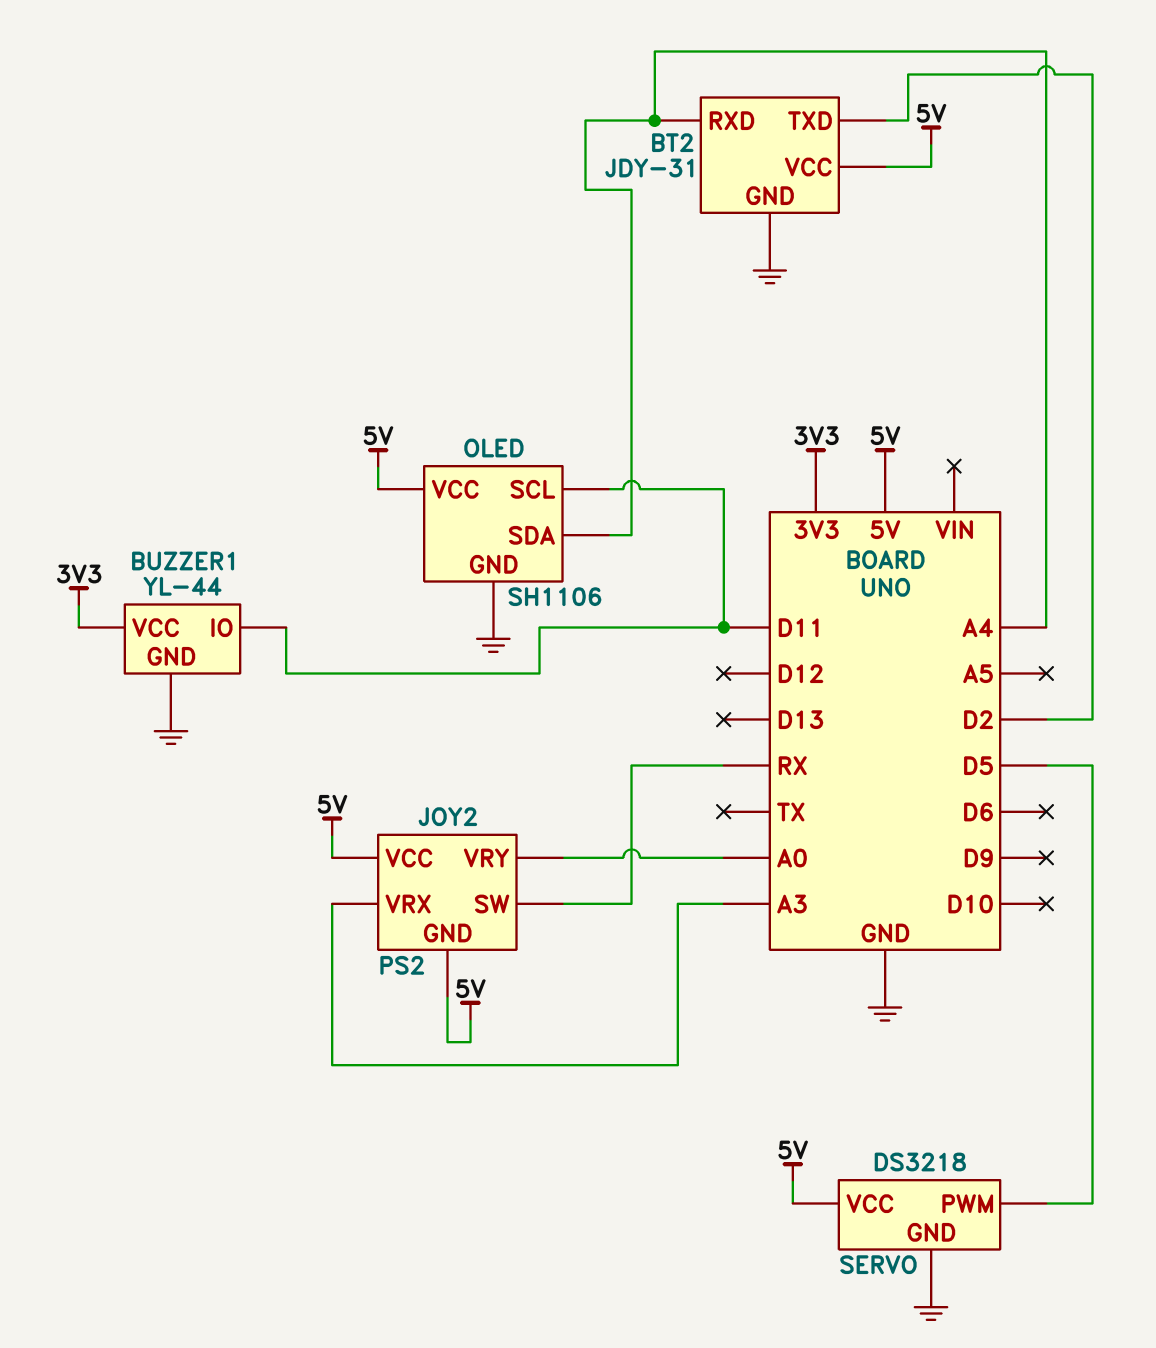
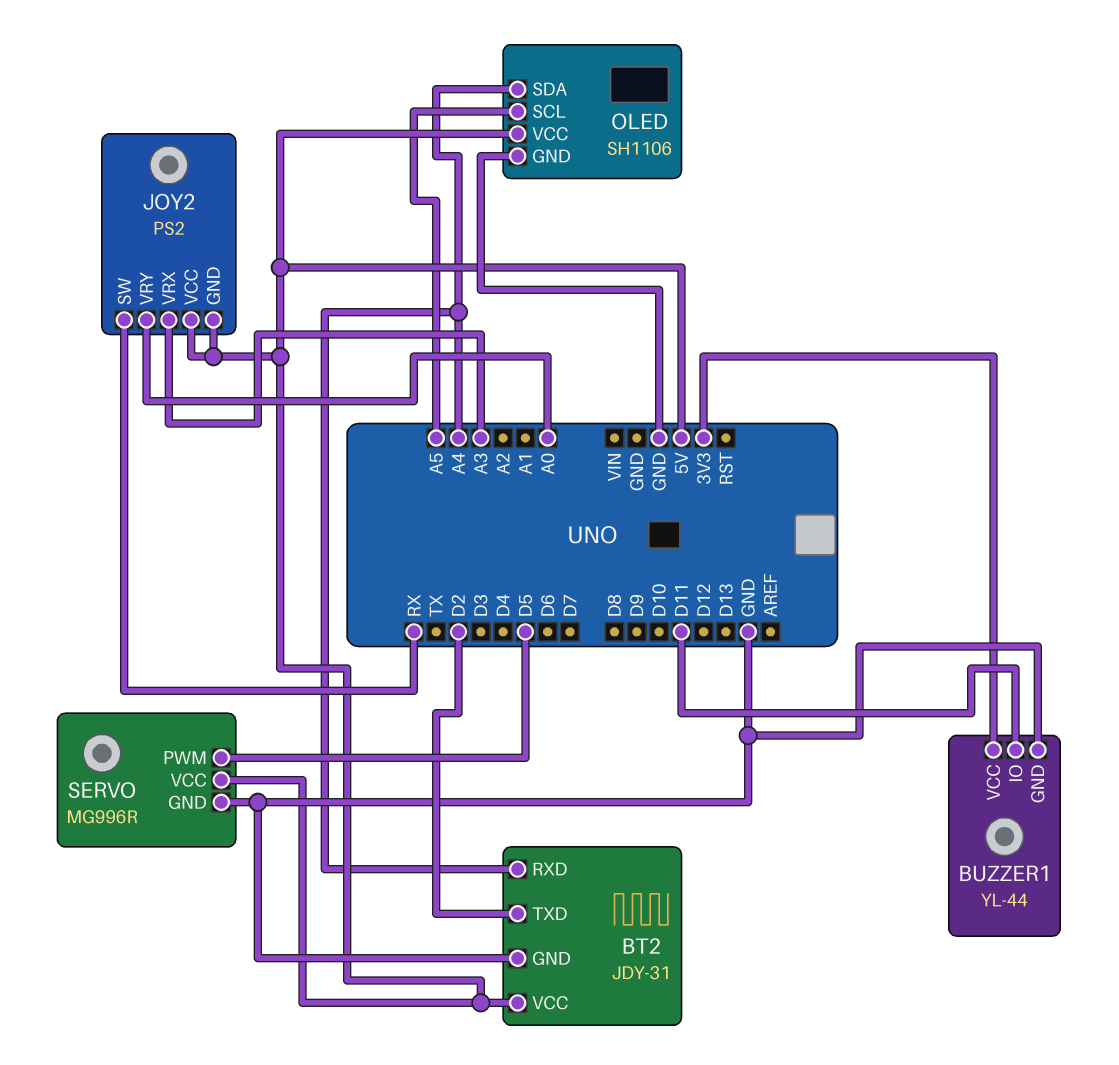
OLED pin SCL: D11 -> A5
SERVO: DS3218 -> MG996R

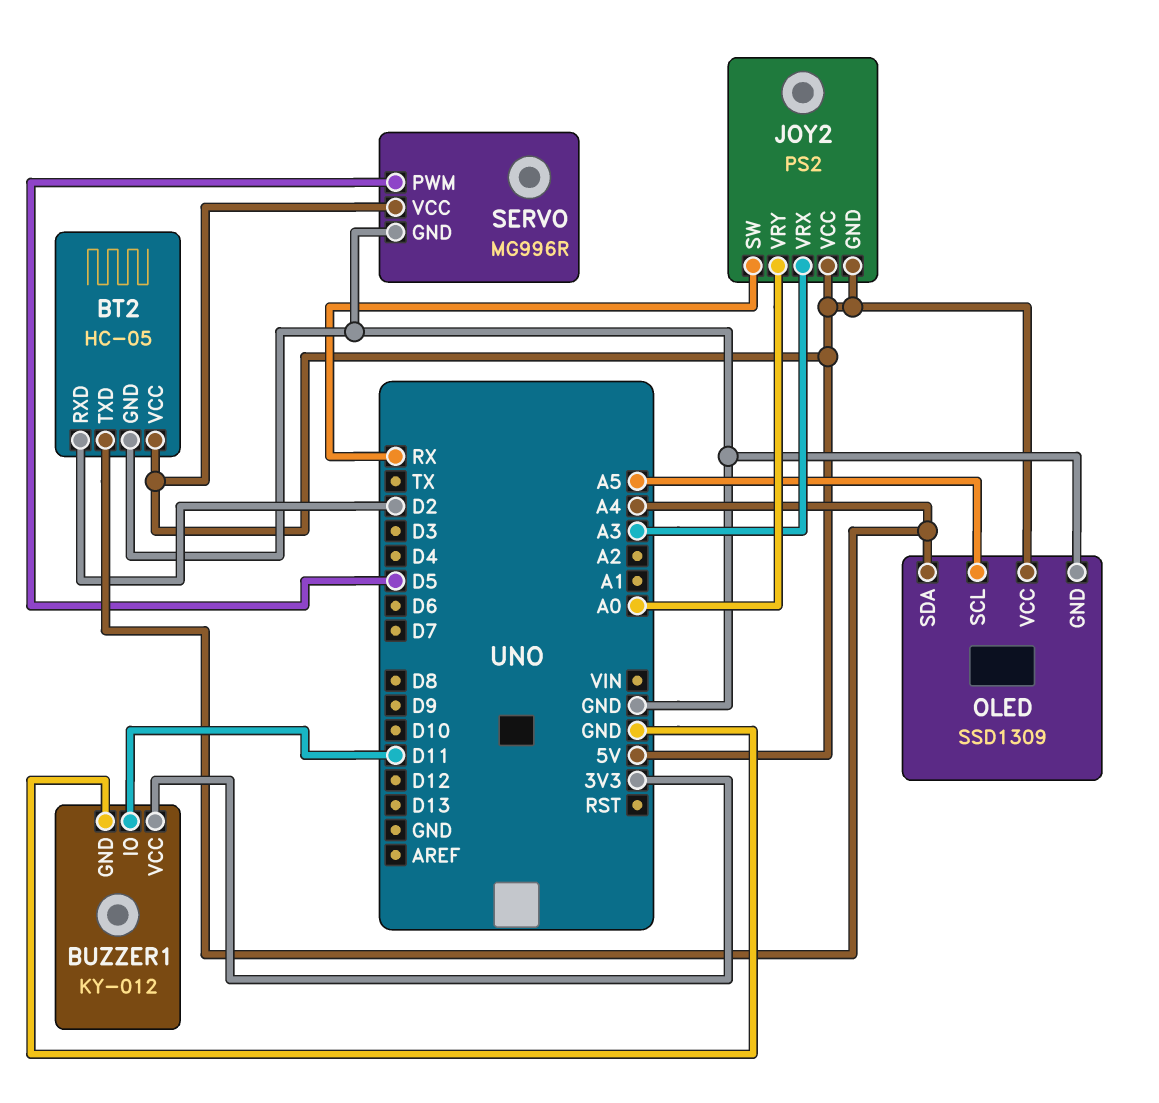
BT2: JDY-31 -> HC-05
BT2 pin RXD: A4 -> D2
BT2 pin TXD: D2 -> A4
BUZZER1: YL-44 -> KY-012
OLED: SH1106 -> SSD1309

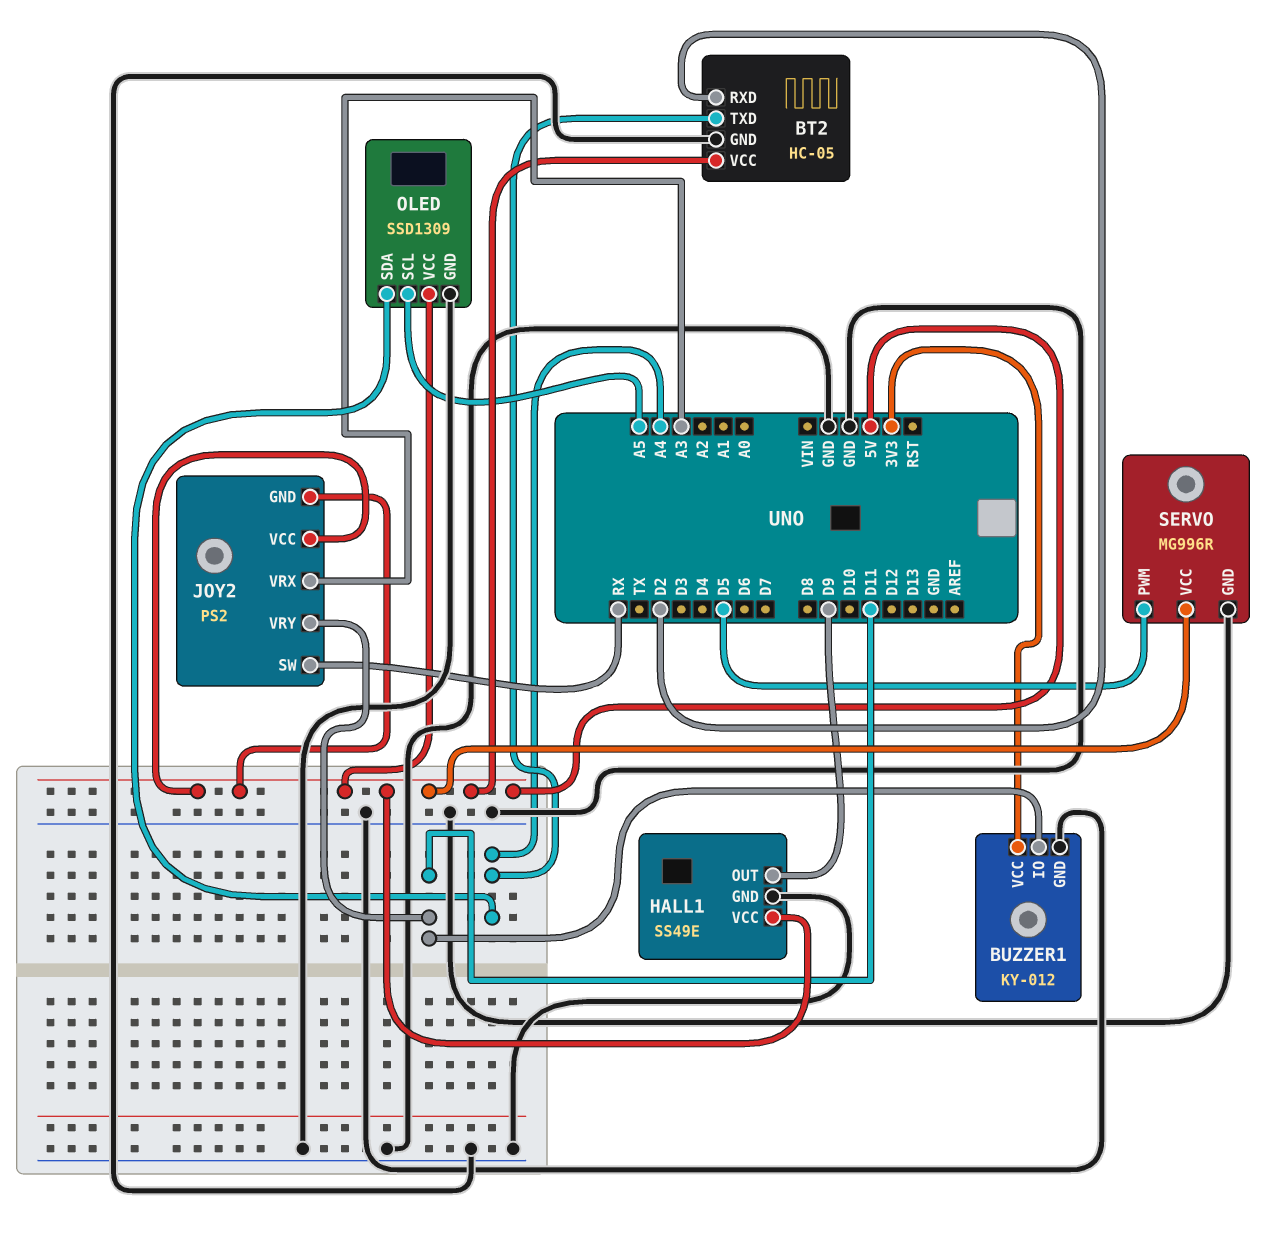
HALL1: none -> SS49E
HALL1 pin GND: none -> GND
HALL1 pin OUT: none -> D9
HALL1 pin VCC: none -> 5V
JOY2 pin VRY: A0 -> D11

